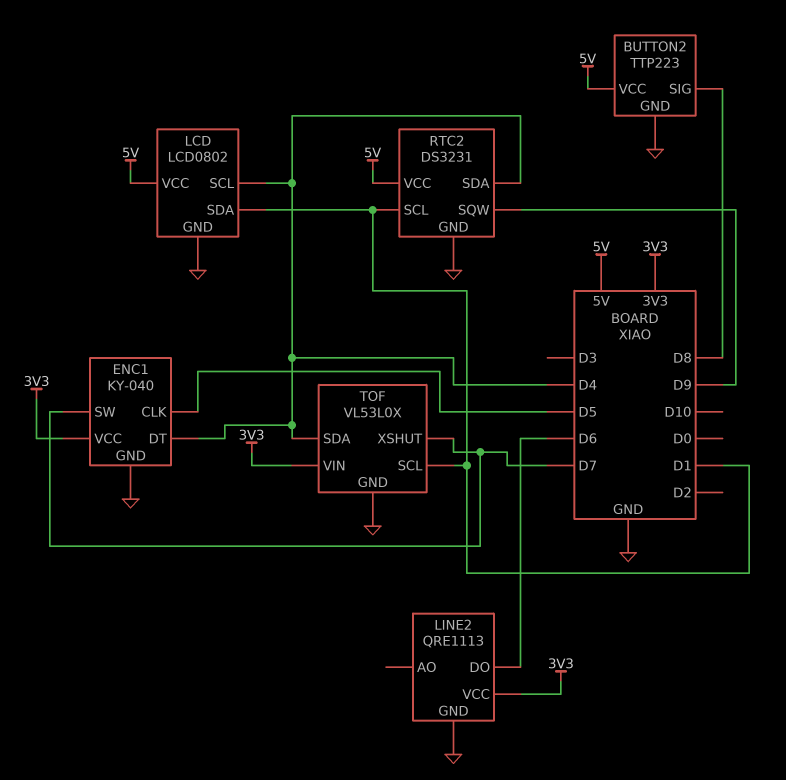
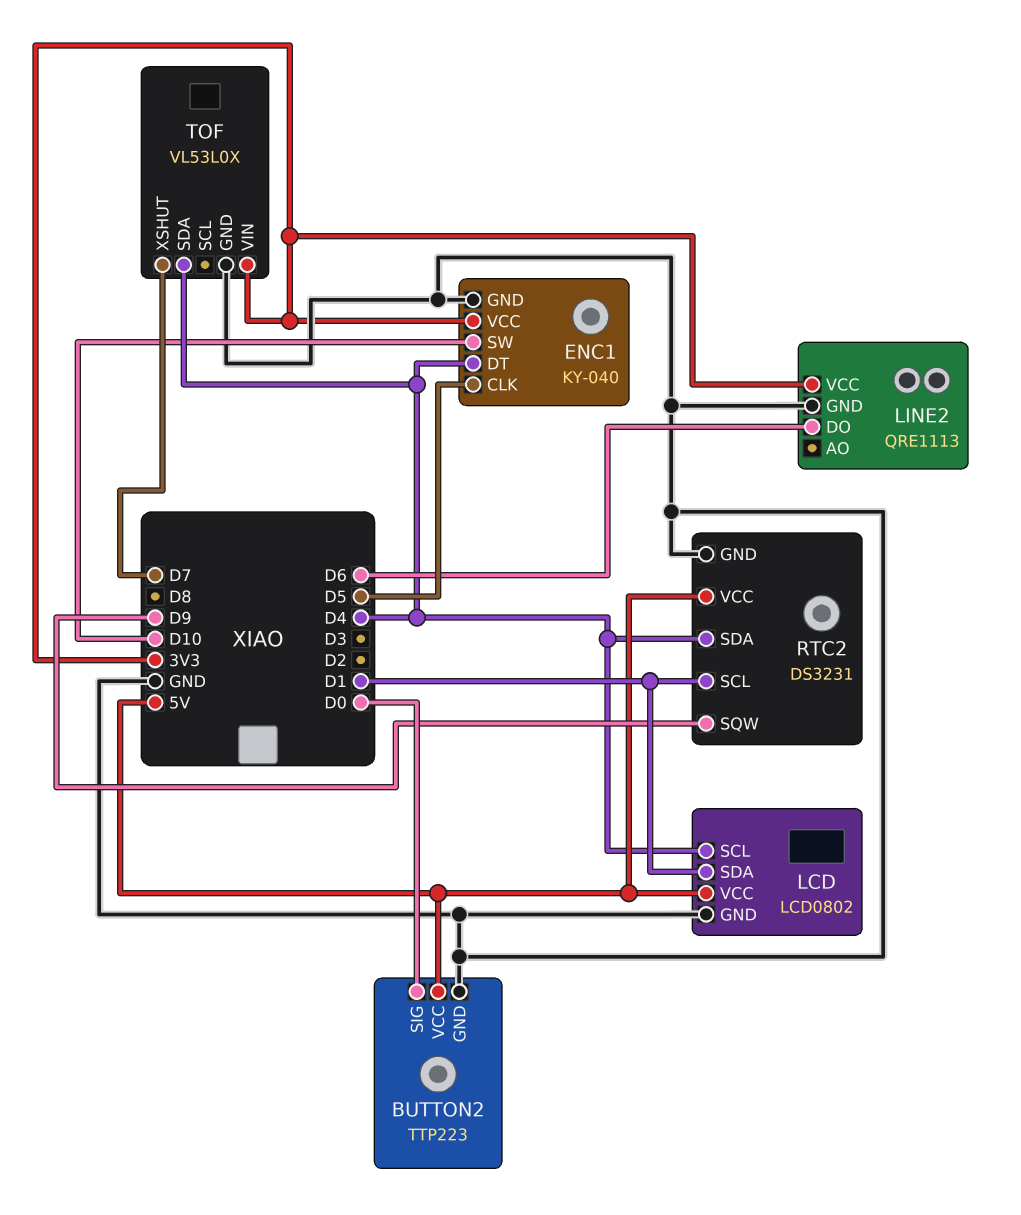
BUTTON2 pin SIG: D8 -> D0
ENC1 pin SW: D7 -> D10
TOF pin SCL: D1 -> none

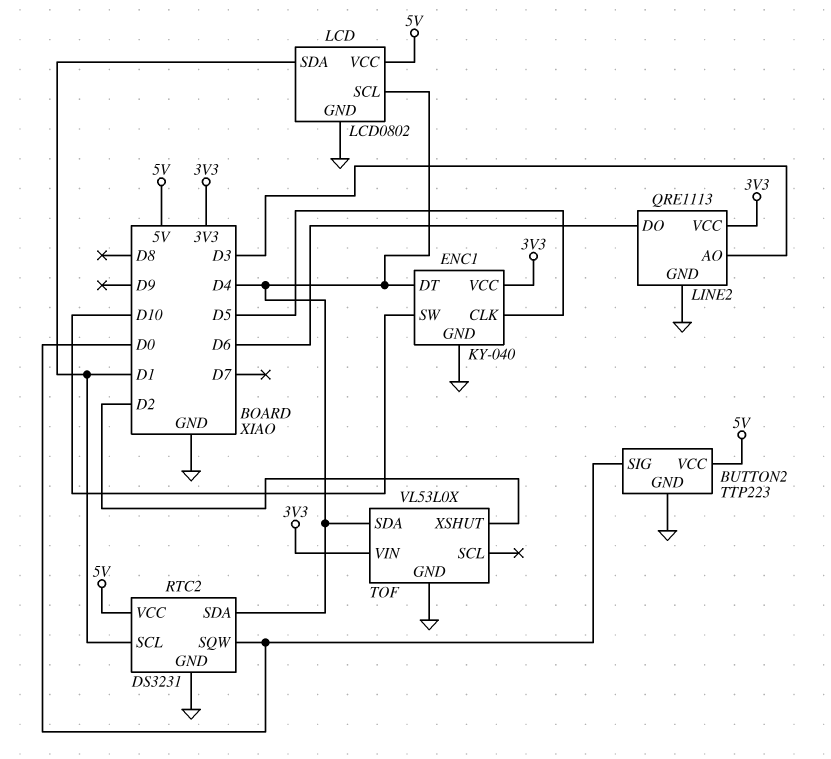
LINE2 pin AO: none -> D3
RTC2 pin SQW: D9 -> D0
TOF pin XSHUT: D7 -> D2

